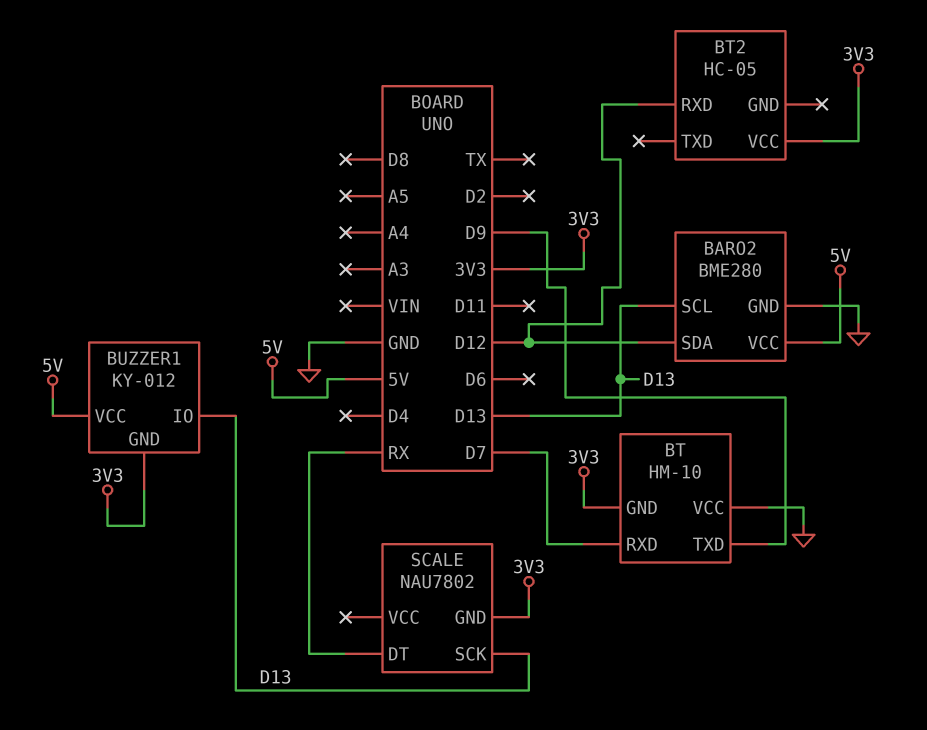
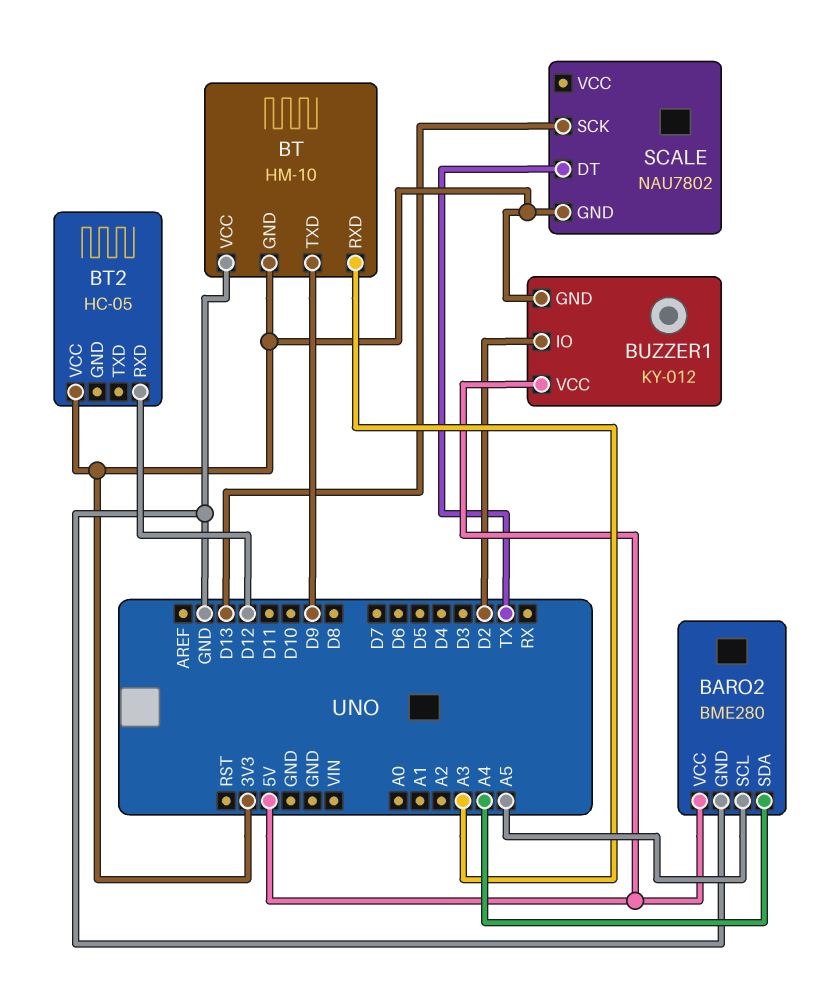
BARO2 pin SCL: D13 -> A5
BARO2 pin SDA: D12 -> A4
BT pin RXD: D7 -> A3
BUZZER1 pin IO: D13 -> D2
SCALE pin DT: RX -> TX

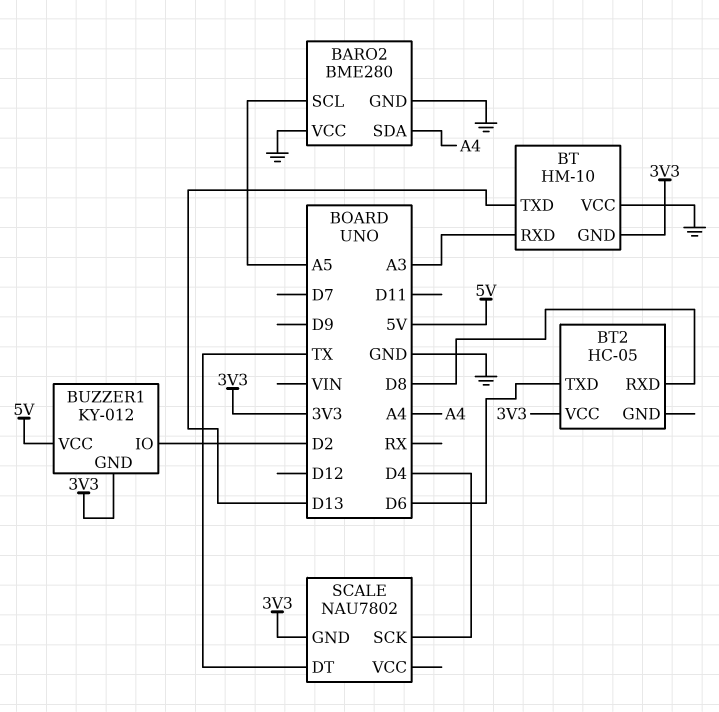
BARO2 pin VCC: 5V -> GND
BT pin TXD: D9 -> D13
BT2 pin RXD: D12 -> D8
BT2 pin TXD: none -> D6
SCALE pin SCK: D13 -> D4

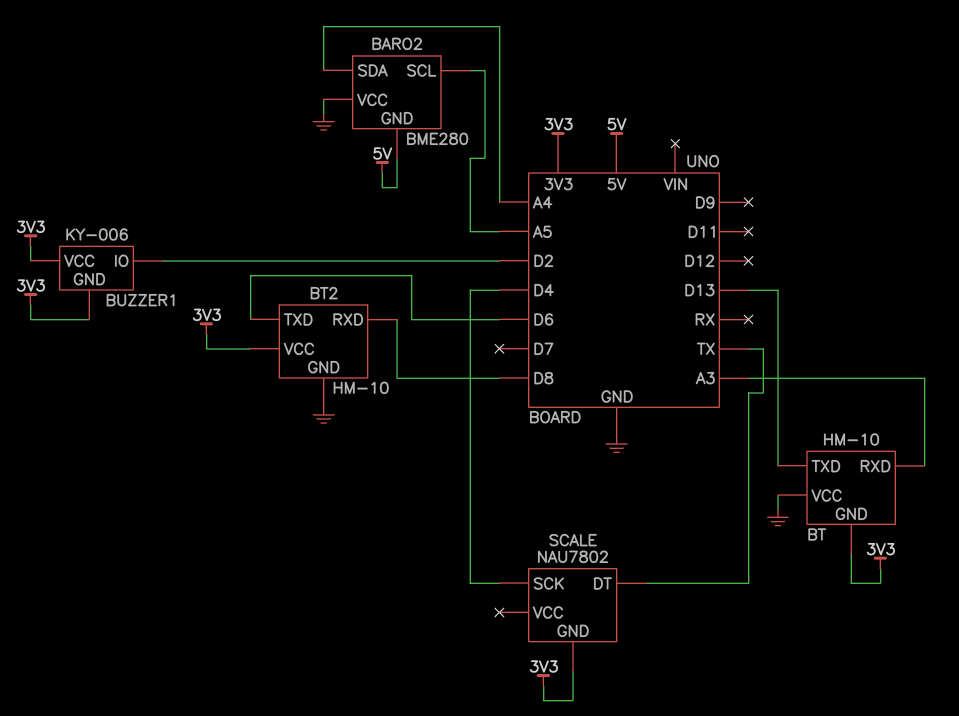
BARO2 pin GND: GND -> 5V
BT2: HC-05 -> HM-10
BT2 pin GND: none -> GND
BUZZER1: KY-012 -> KY-006
BUZZER1 pin VCC: 5V -> 3V3

